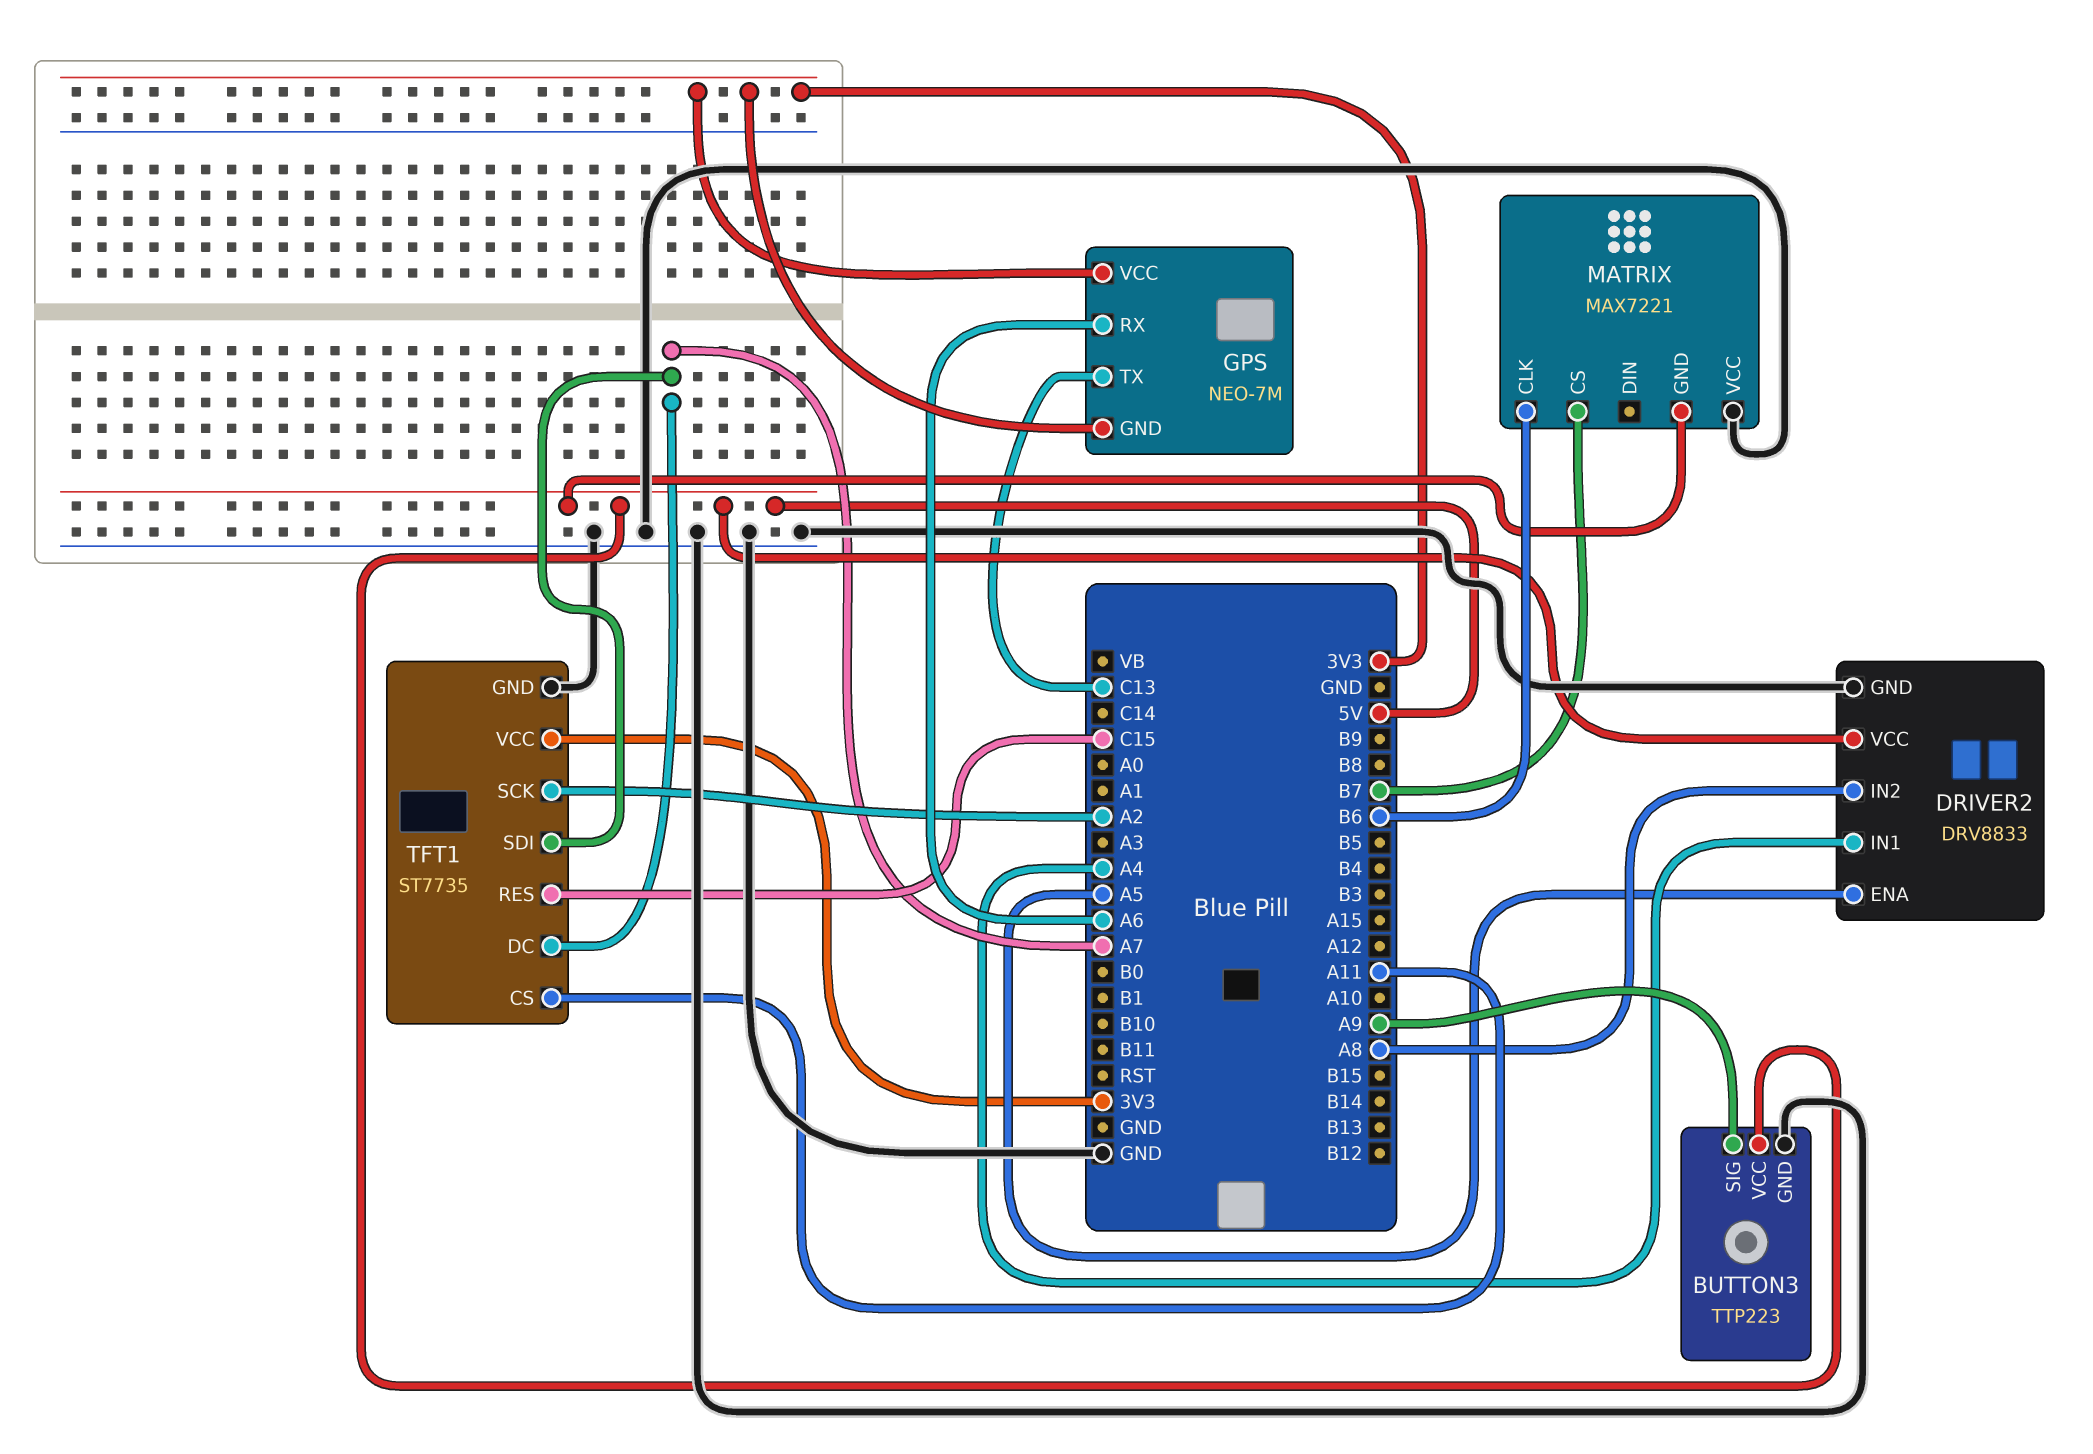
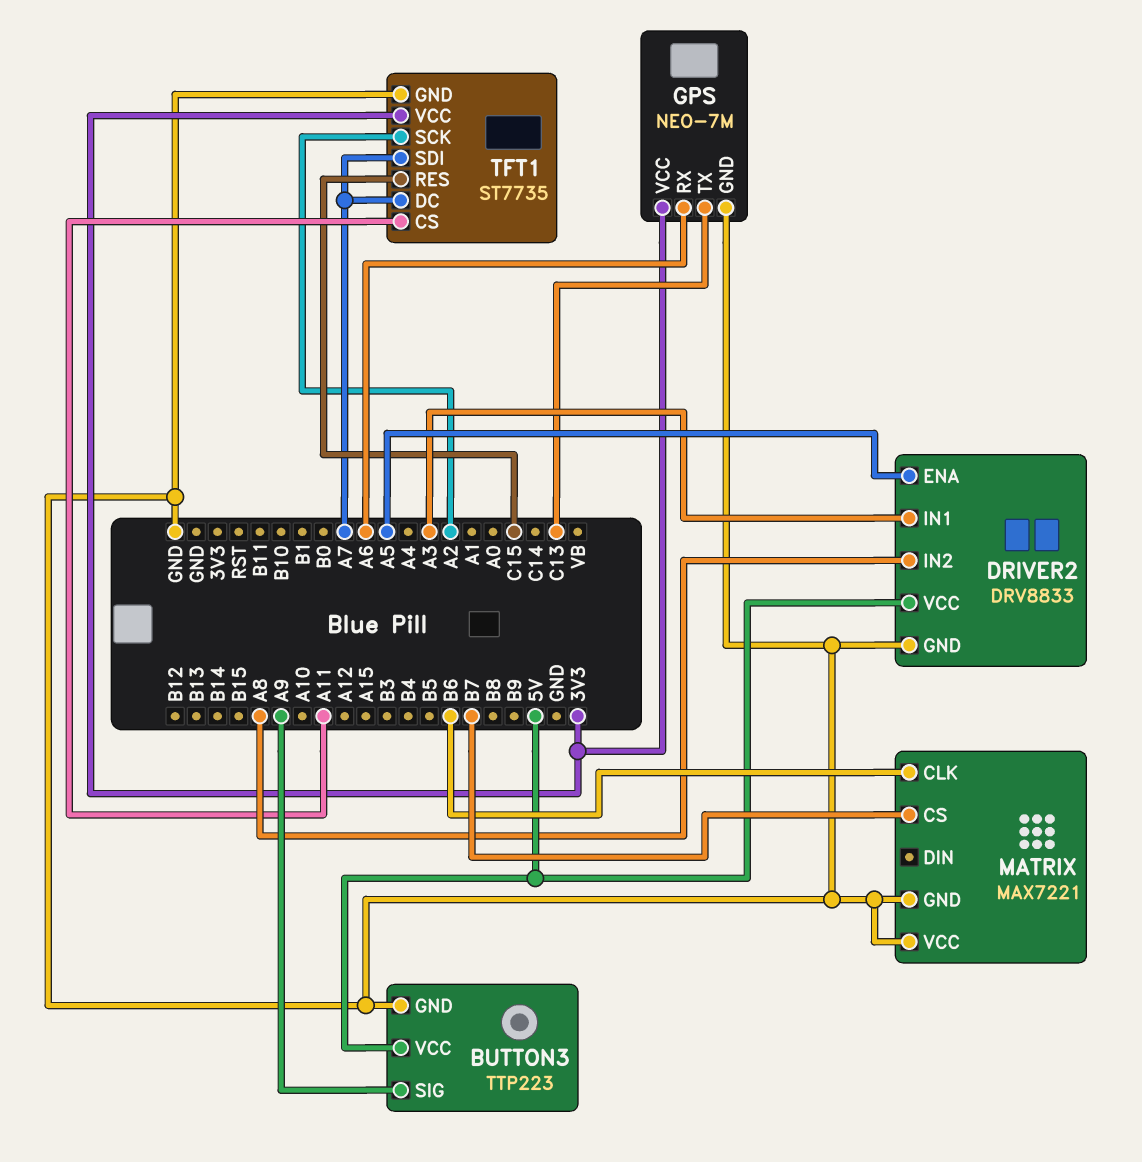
DRIVER2 pin IN1: A4 -> A3
GPS pin GND: 3V3 -> GND
MATRIX pin GND: 5V -> GND

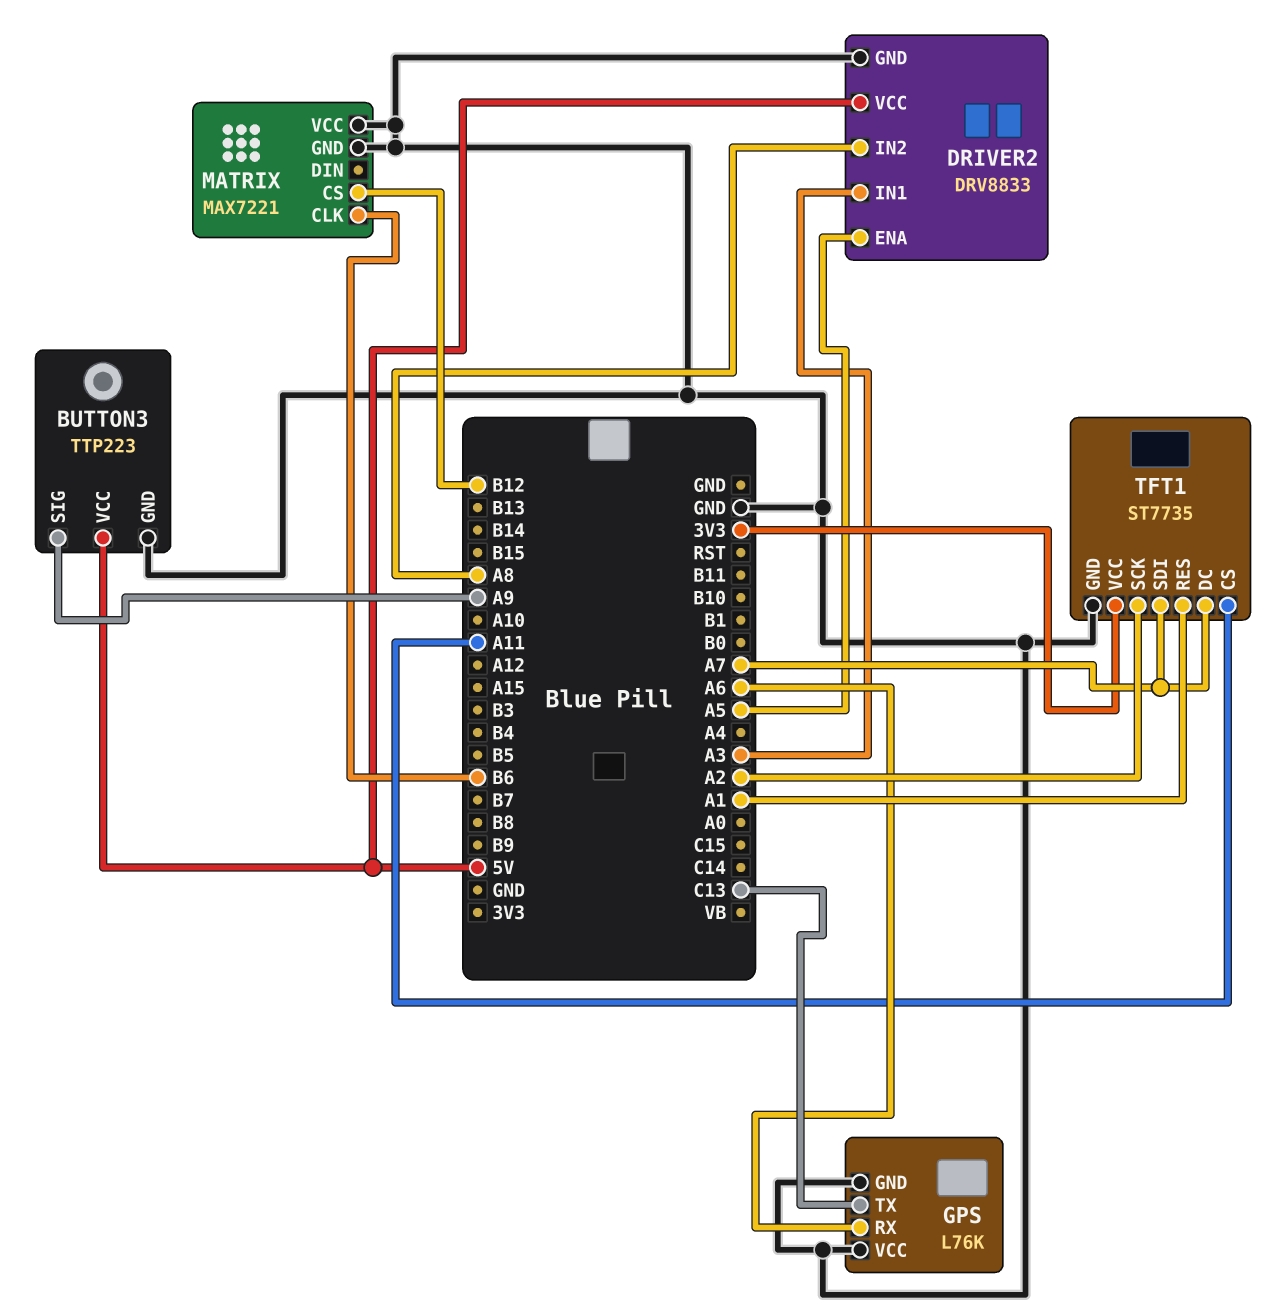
GPS: NEO-7M -> L76K
GPS pin VCC: 3V3 -> GND
MATRIX pin CS: B7 -> B12
TFT1 pin RES: C15 -> A1

